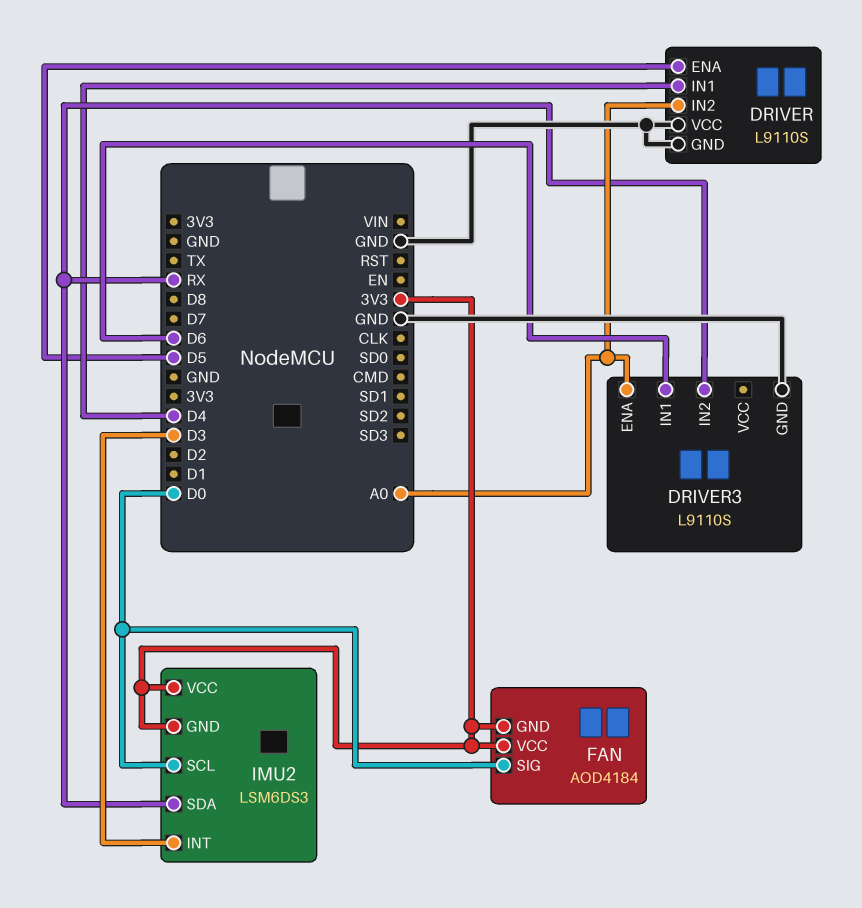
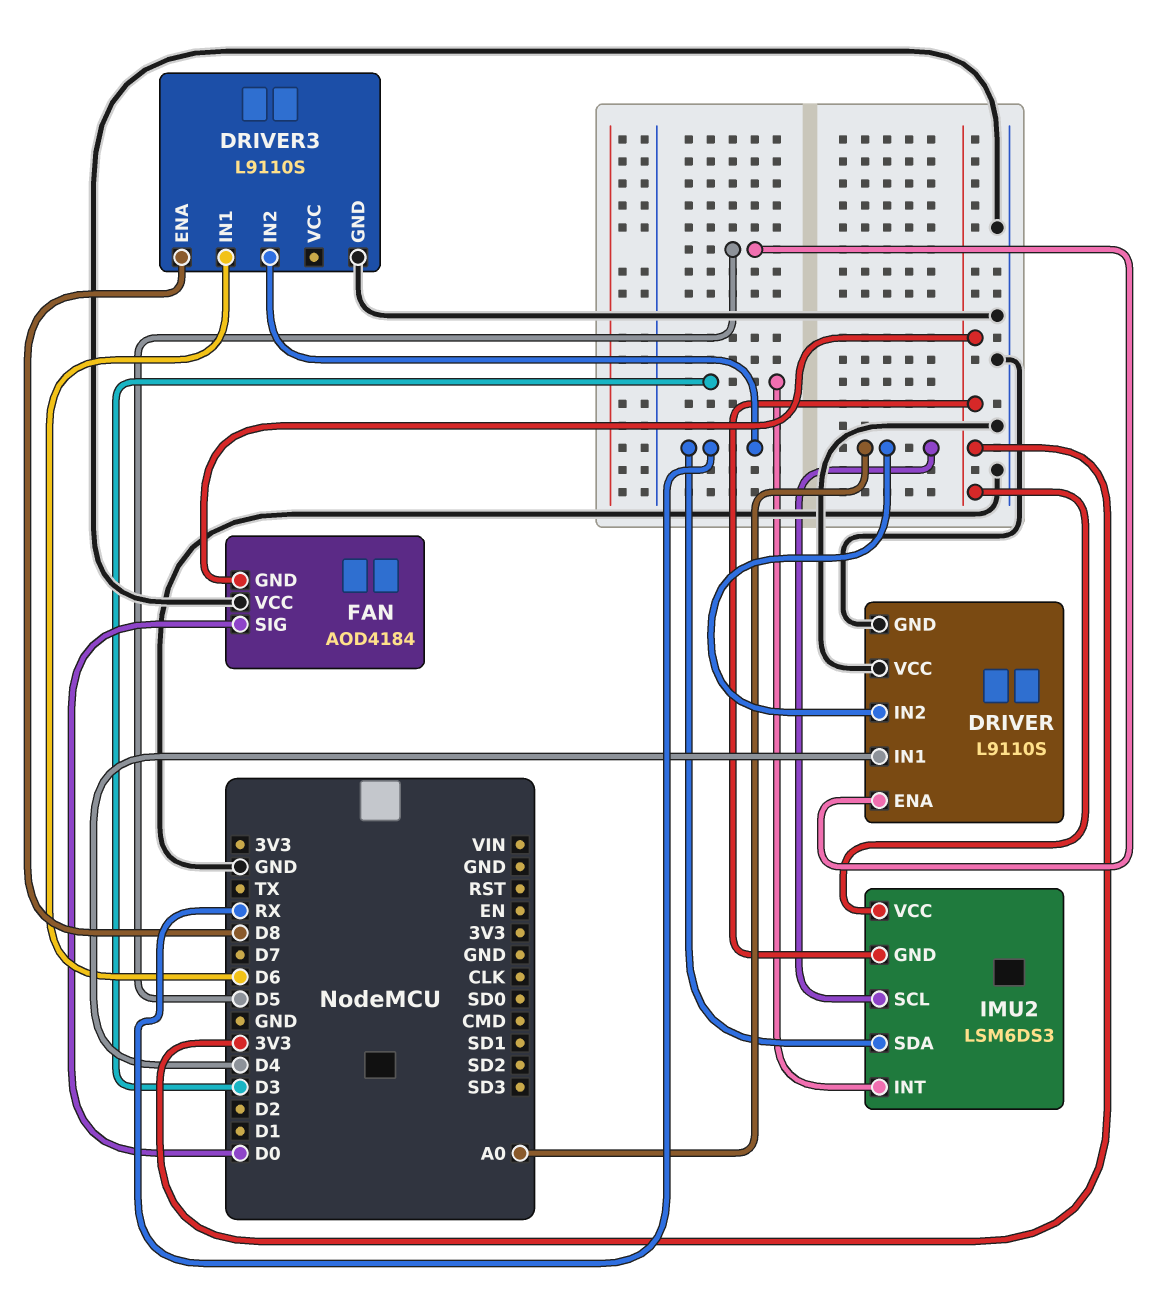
DRIVER3 pin ENA: A0 -> D8
FAN pin VCC: 3V3 -> GND
IMU2 pin SCL: D0 -> A0

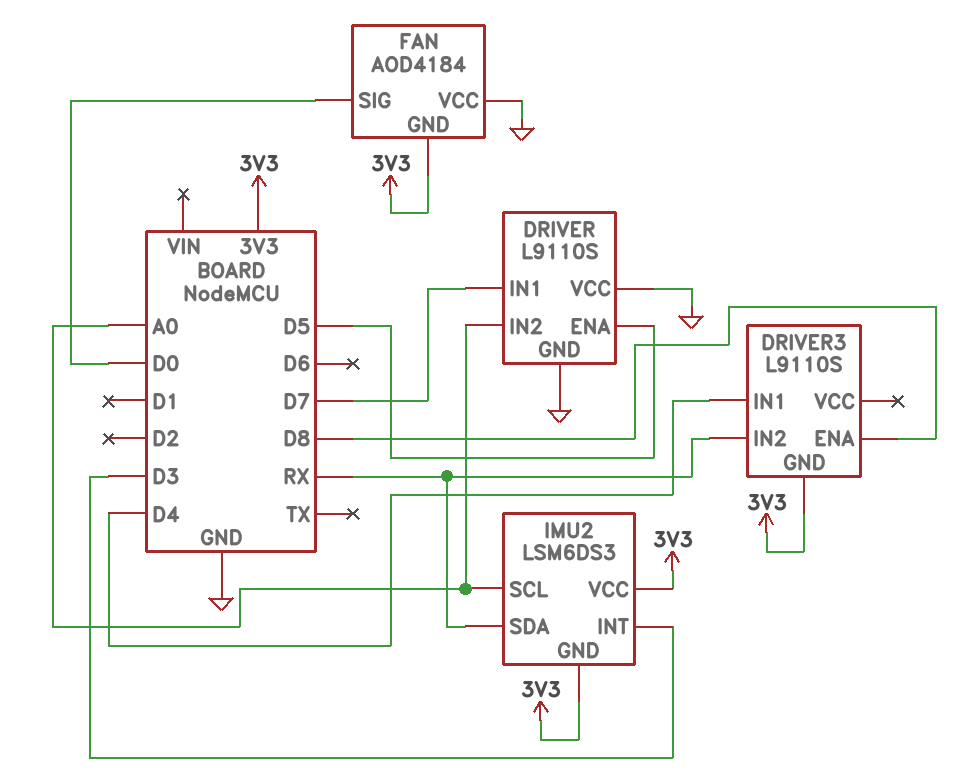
DRIVER pin IN1: D4 -> D7
DRIVER3 pin GND: GND -> 3V3
DRIVER3 pin IN1: D6 -> D4

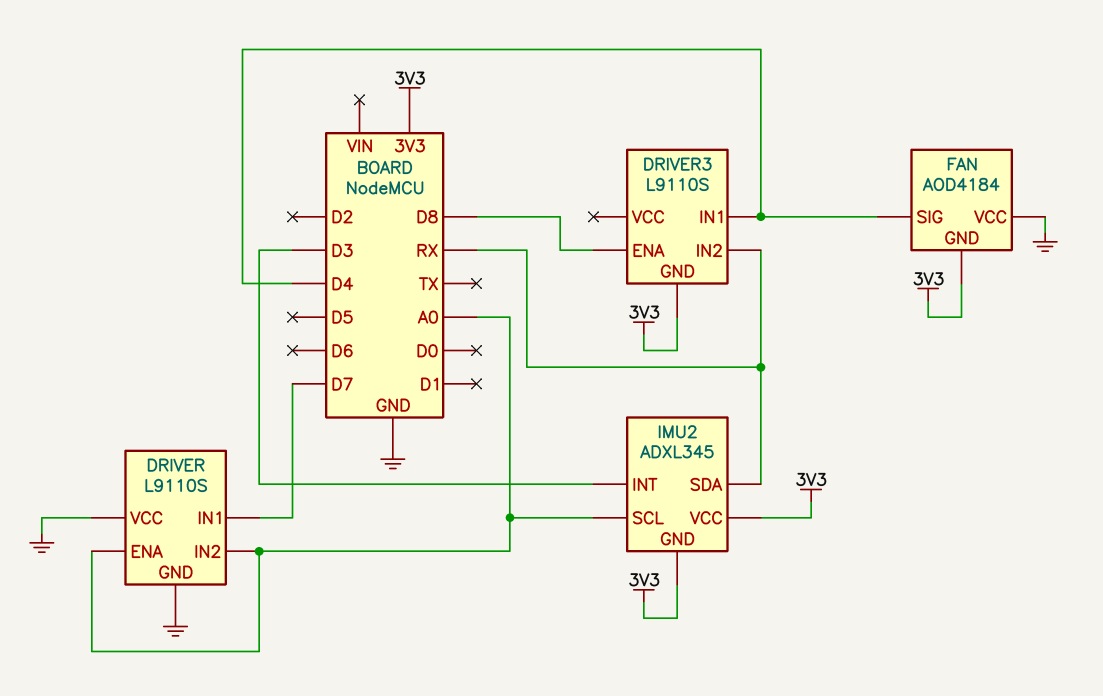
DRIVER pin ENA: D5 -> A0
FAN pin SIG: D0 -> D4
IMU2: LSM6DS3 -> ADXL345

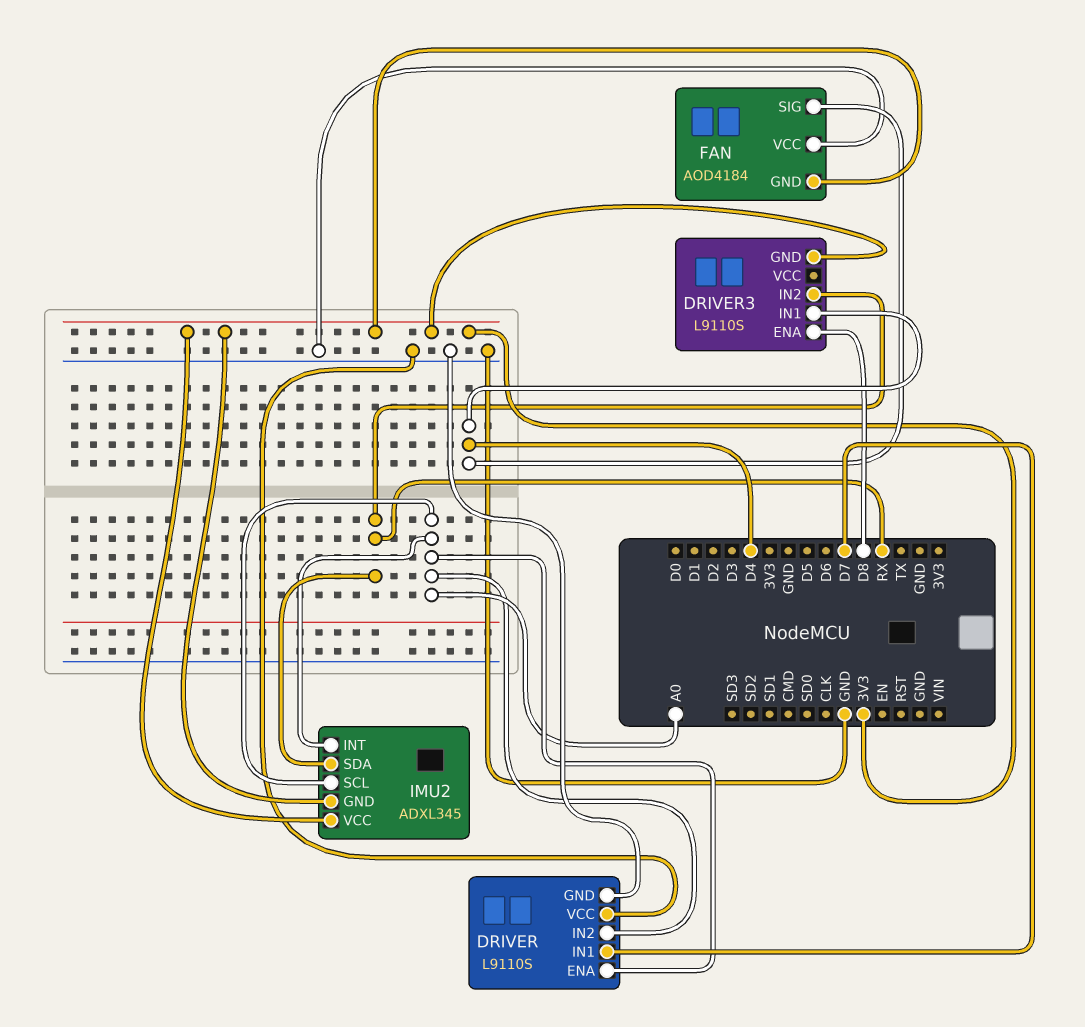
IMU2 pin INT: D3 -> A0

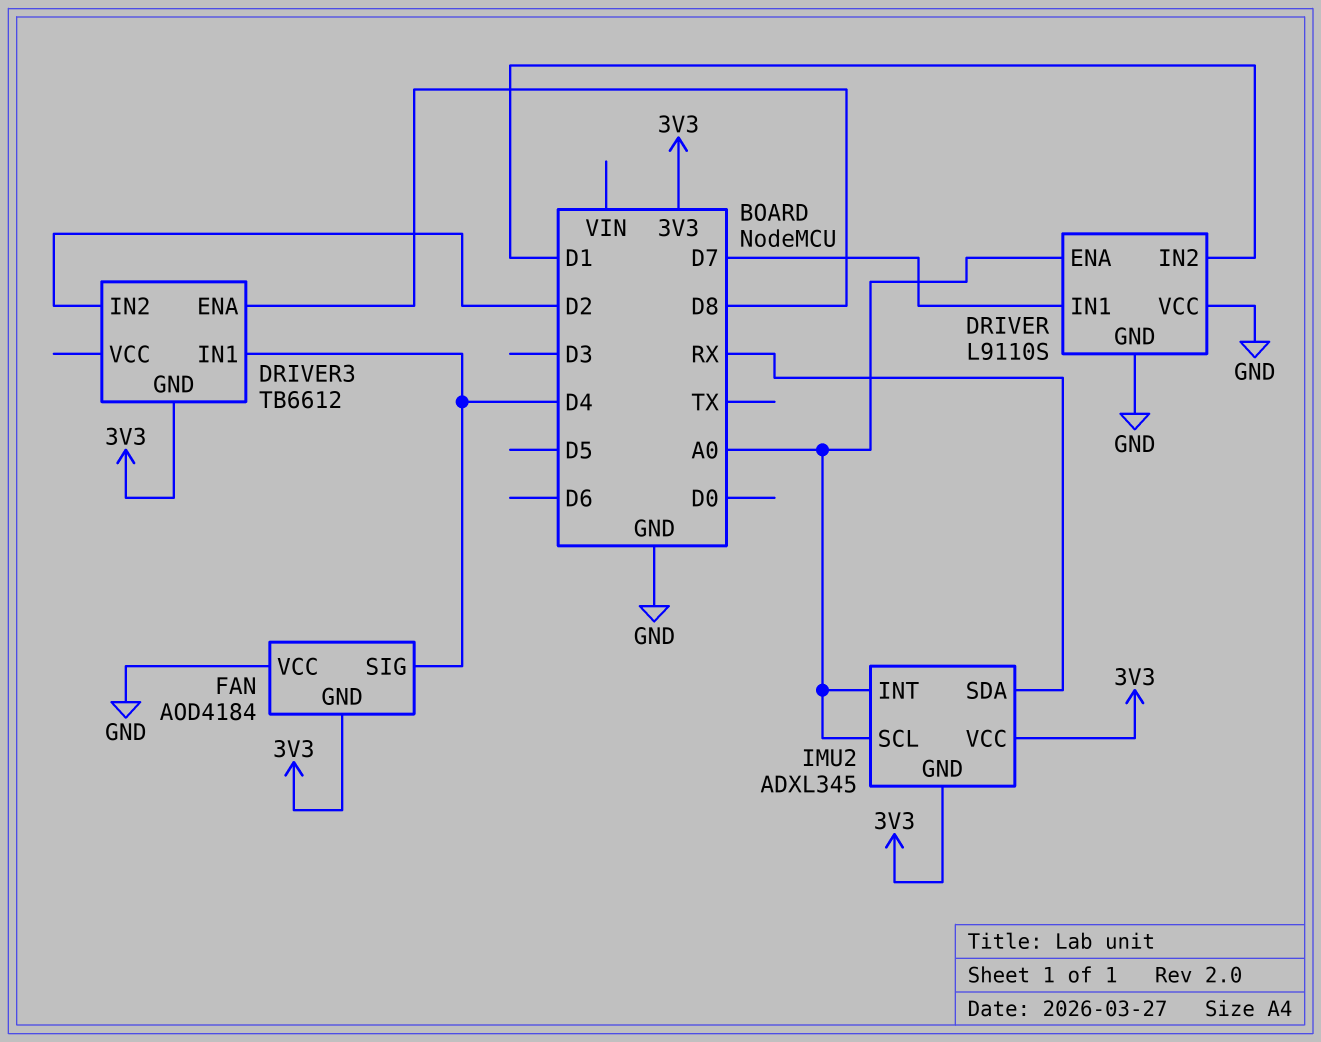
DRIVER pin IN2: A0 -> D1
DRIVER3: L9110S -> TB6612
DRIVER3 pin IN2: RX -> D2

